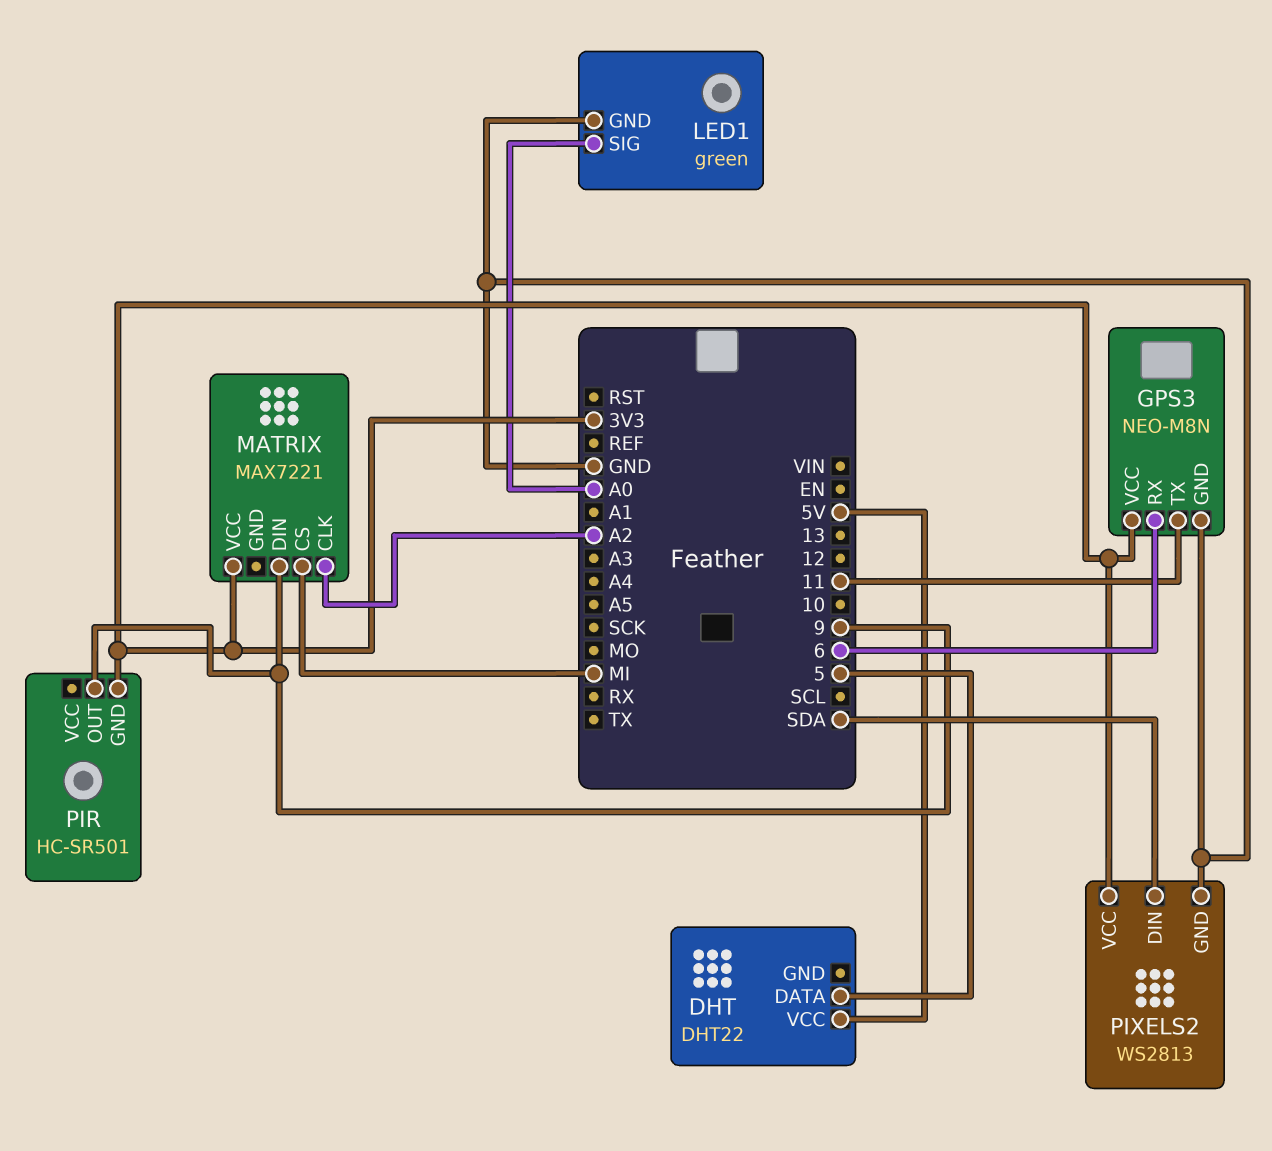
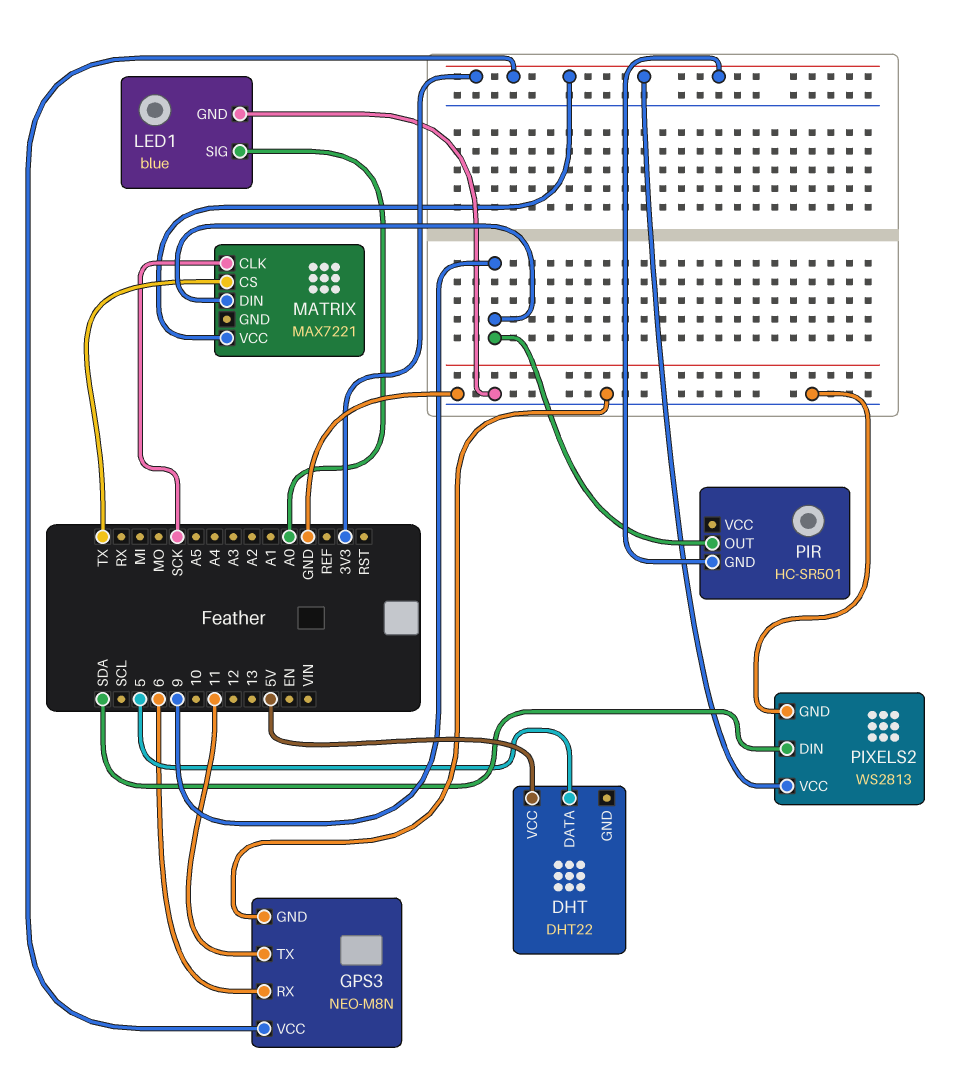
LED1: green -> blue
MATRIX pin CLK: A2 -> SCK
MATRIX pin CS: MI -> TX

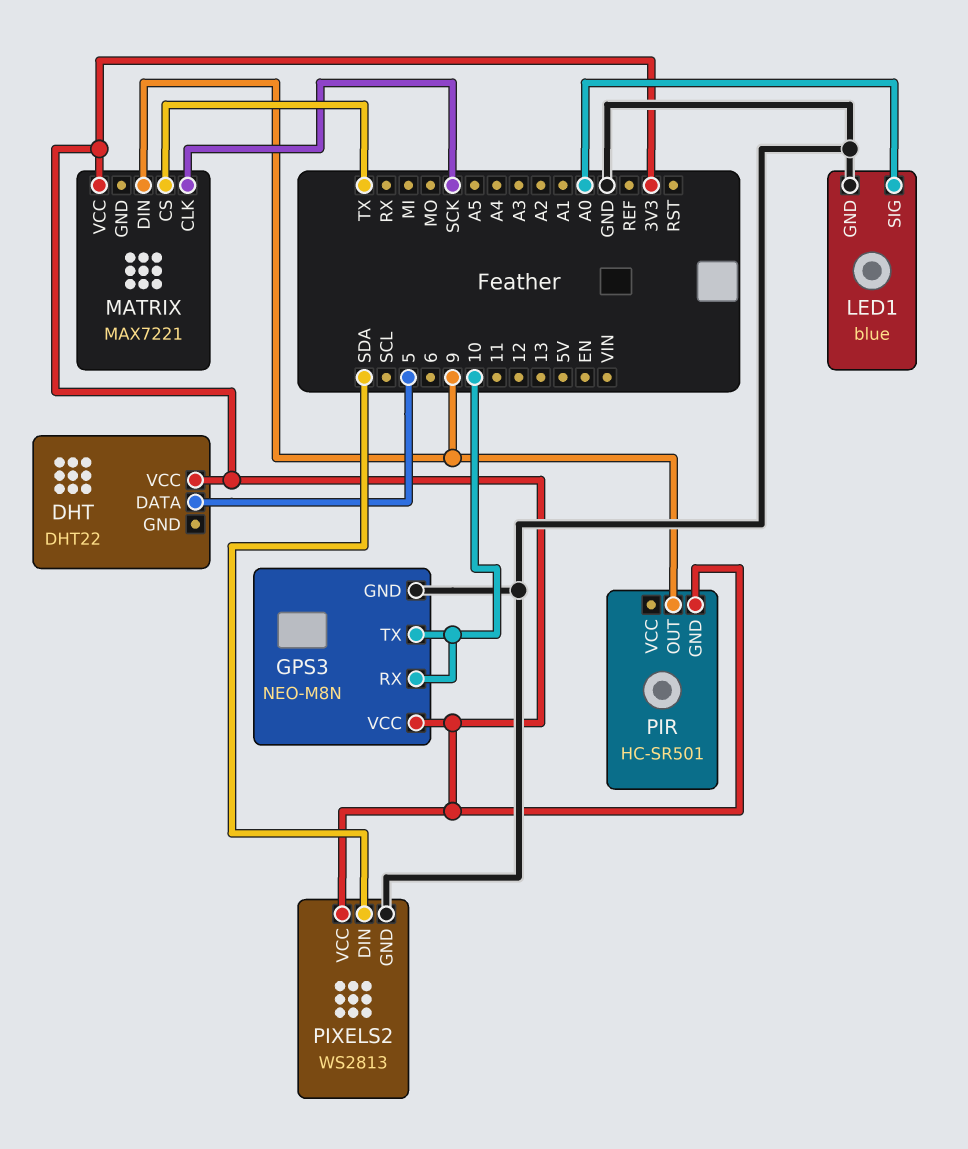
DHT pin VCC: 5V -> 3V3
GPS3 pin RX: 6 -> 10
GPS3 pin TX: 11 -> 10

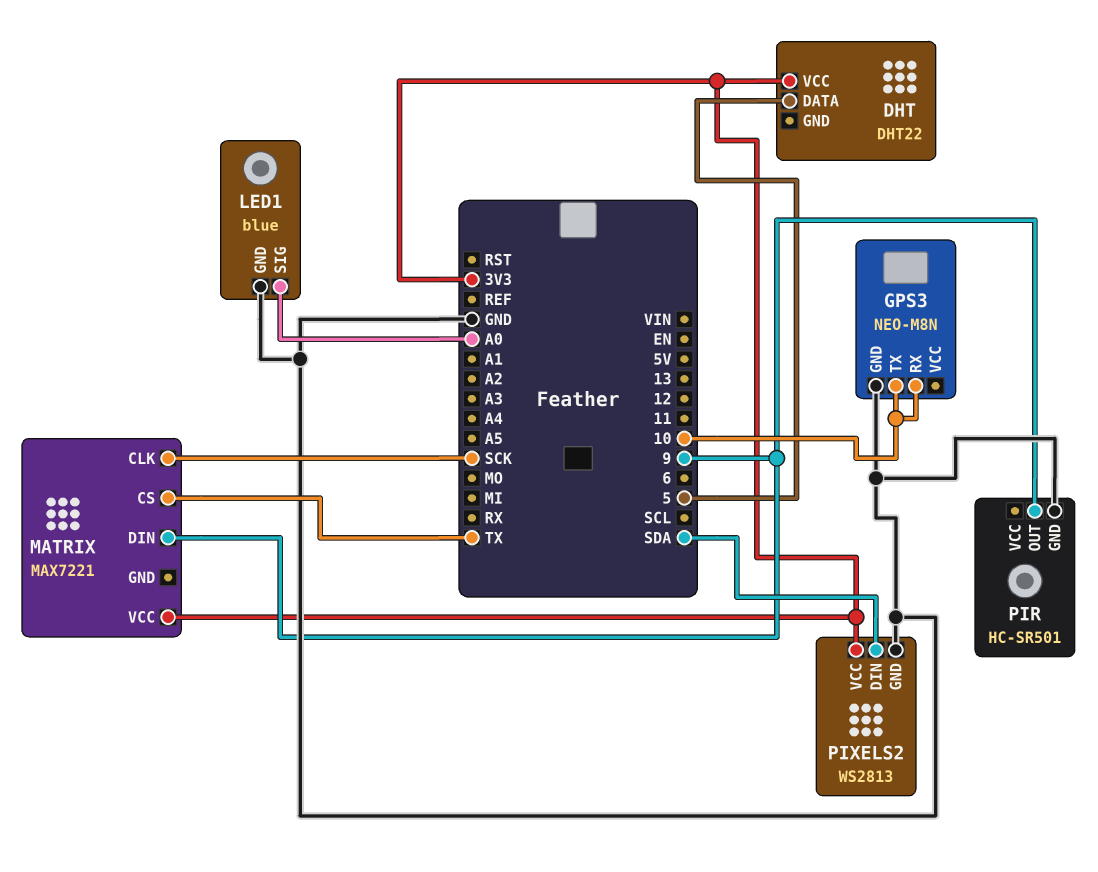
GPS3 pin VCC: 3V3 -> none
PIR pin GND: 3V3 -> GND

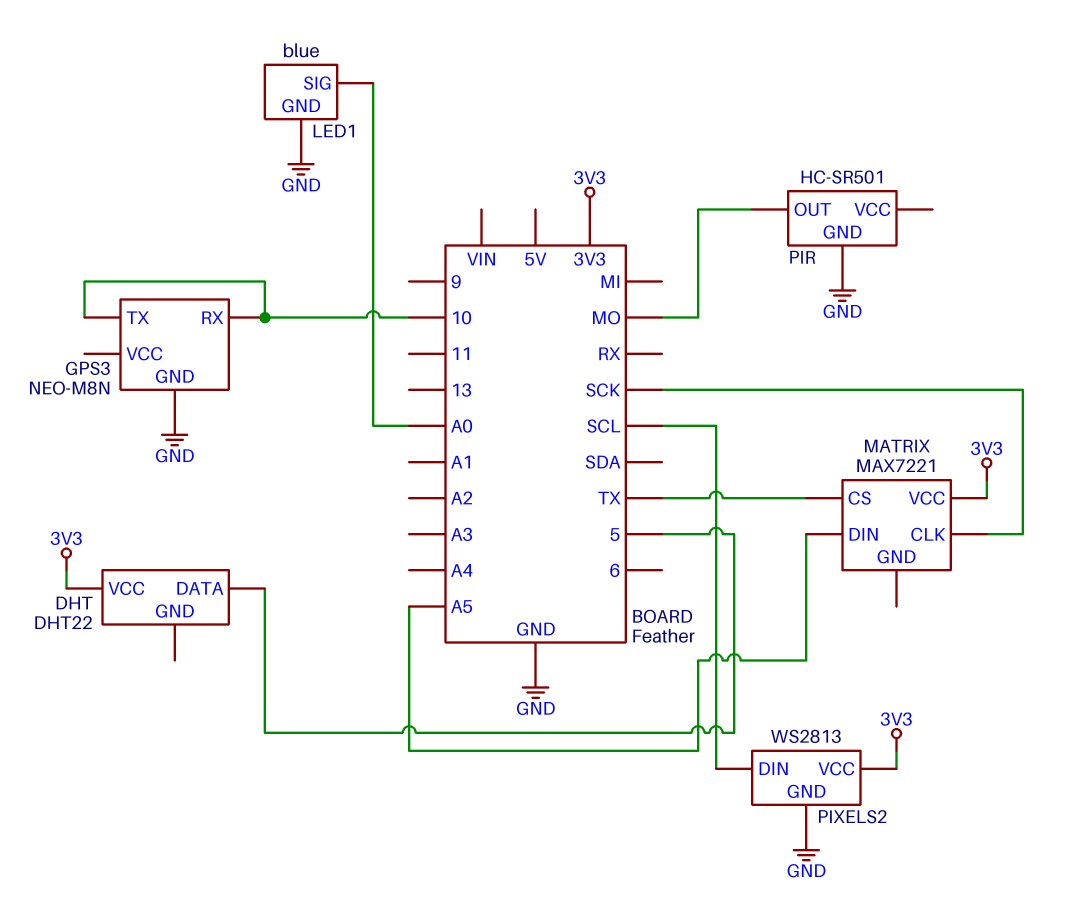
MATRIX pin DIN: 9 -> A5
PIR pin OUT: 9 -> MO
PIXELS2 pin DIN: SDA -> SCL

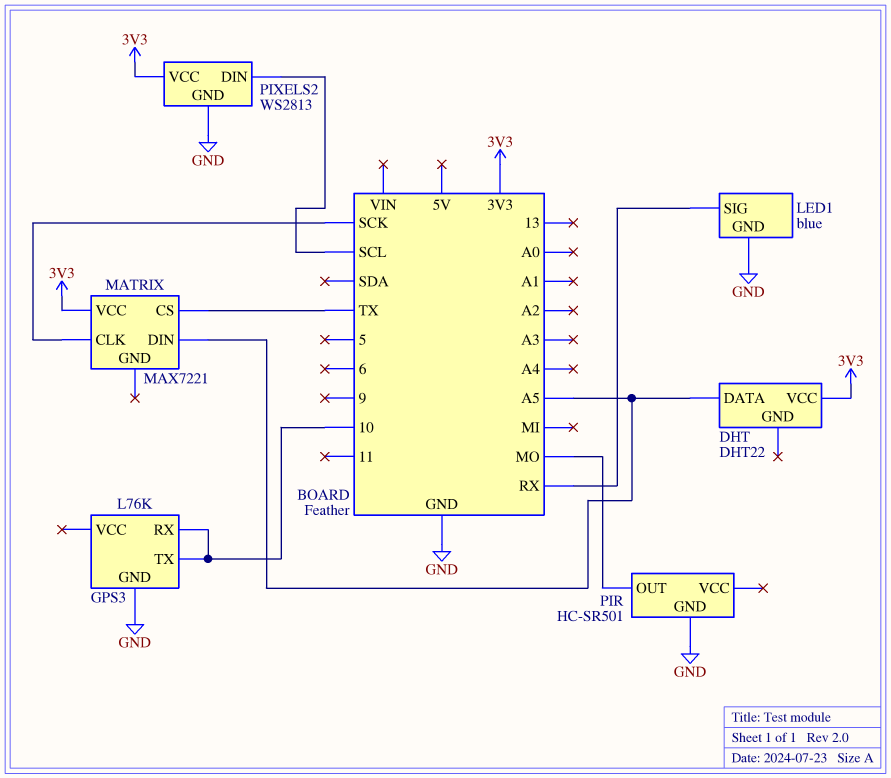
DHT pin DATA: 5 -> A5
GPS3: NEO-M8N -> L76K
LED1 pin SIG: A0 -> RX

